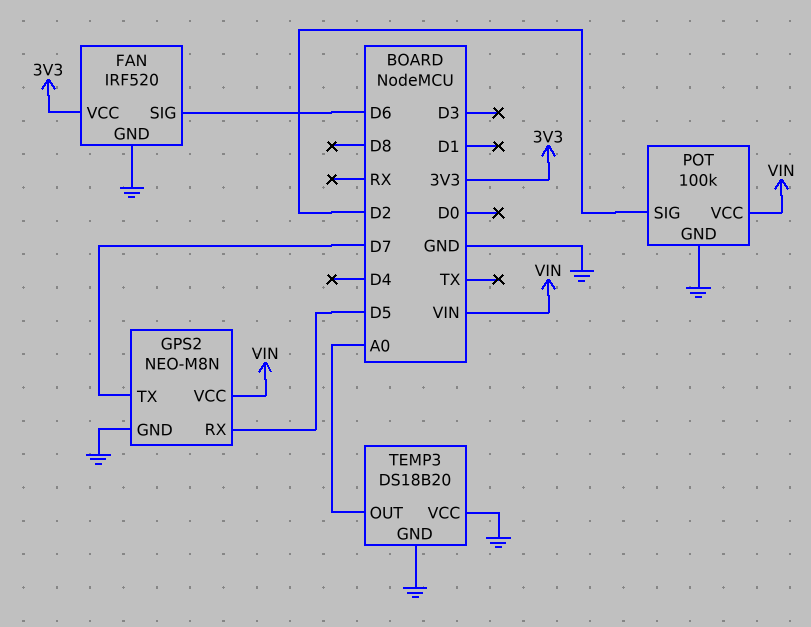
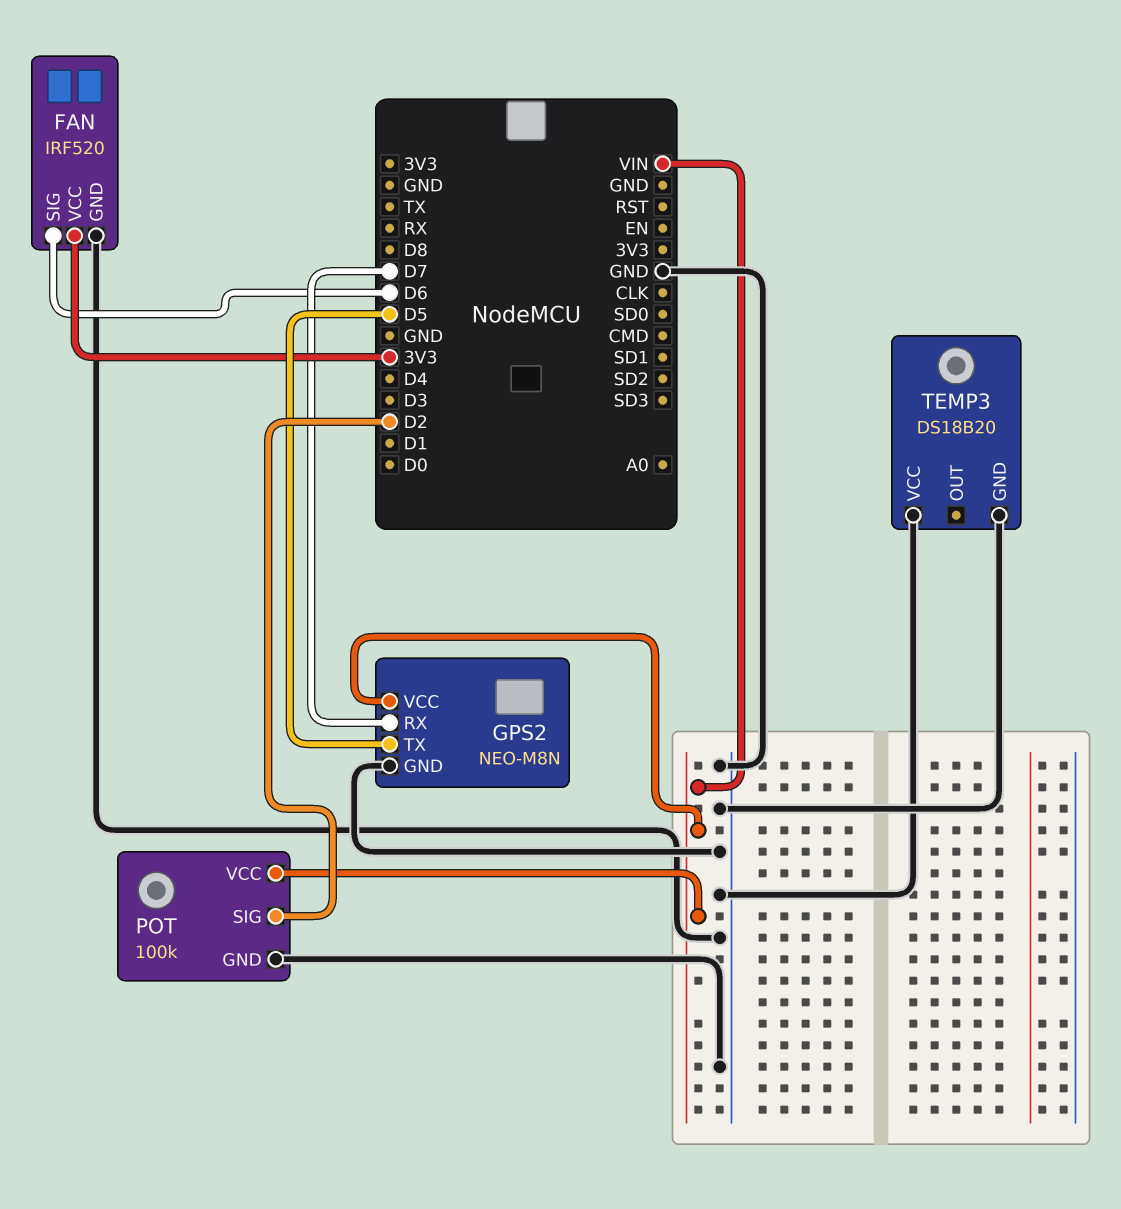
GPS2 pin RX: D5 -> D7
GPS2 pin TX: D7 -> D5
TEMP3 pin OUT: A0 -> none

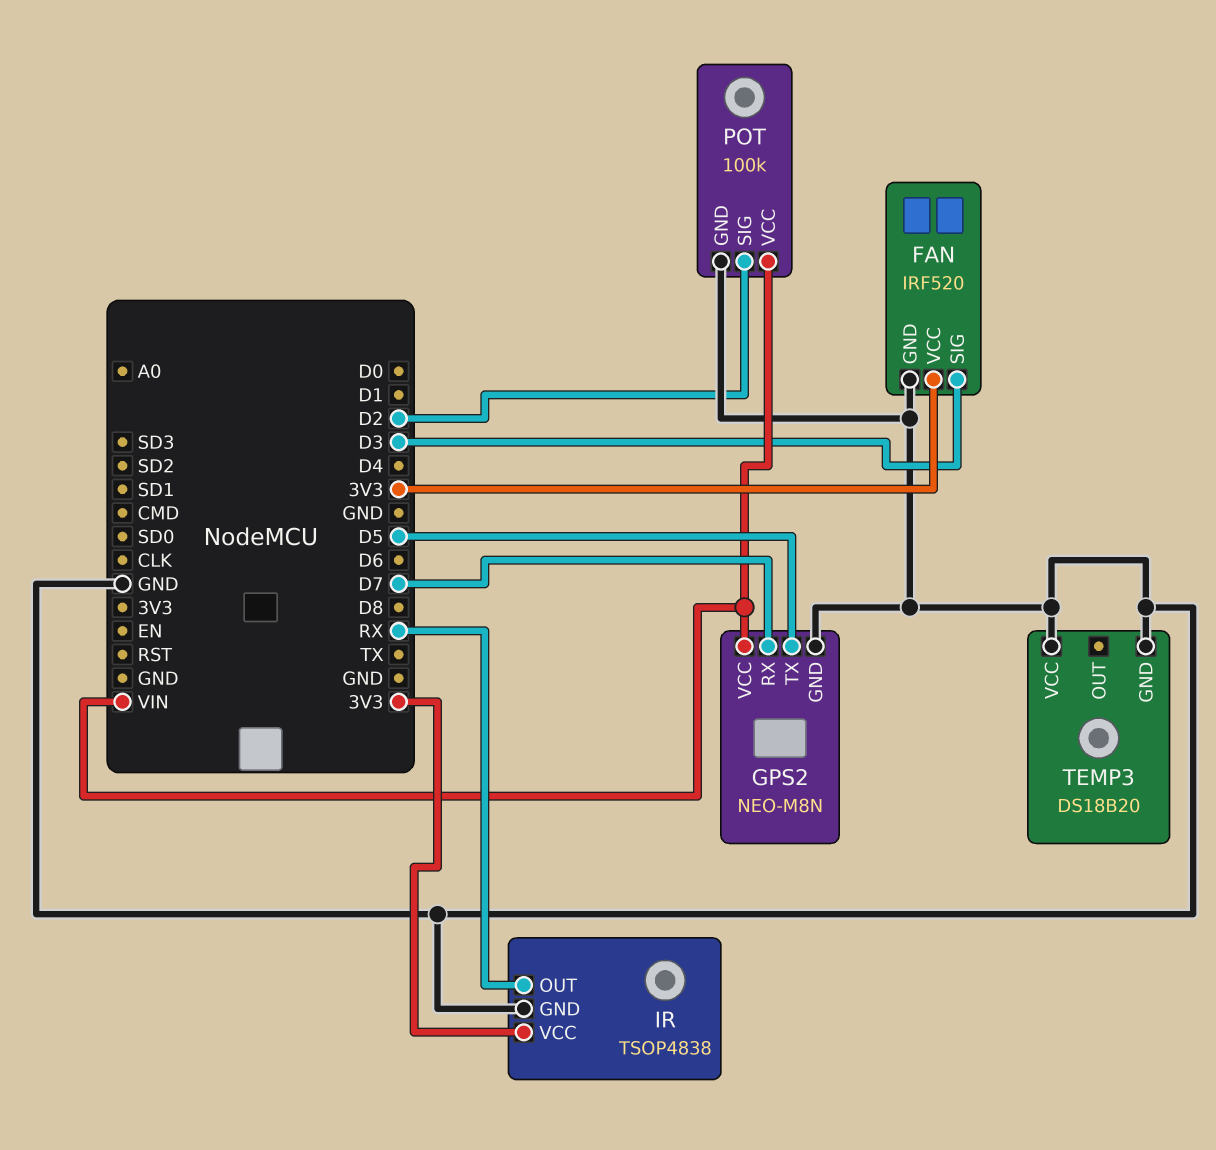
FAN pin SIG: D6 -> D3
IR: none -> TSOP4838
IR pin GND: none -> GND
IR pin OUT: none -> RX
IR pin VCC: none -> 3V3

